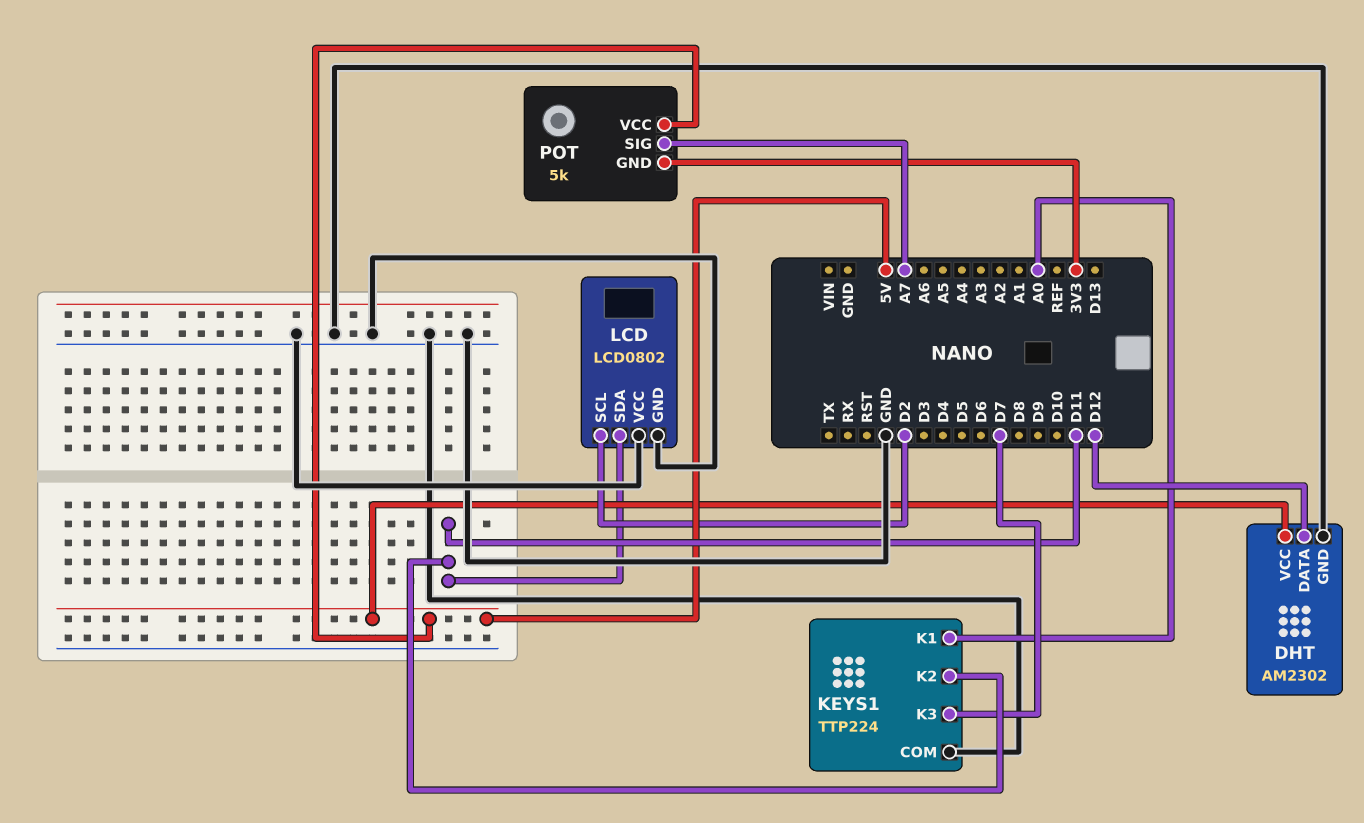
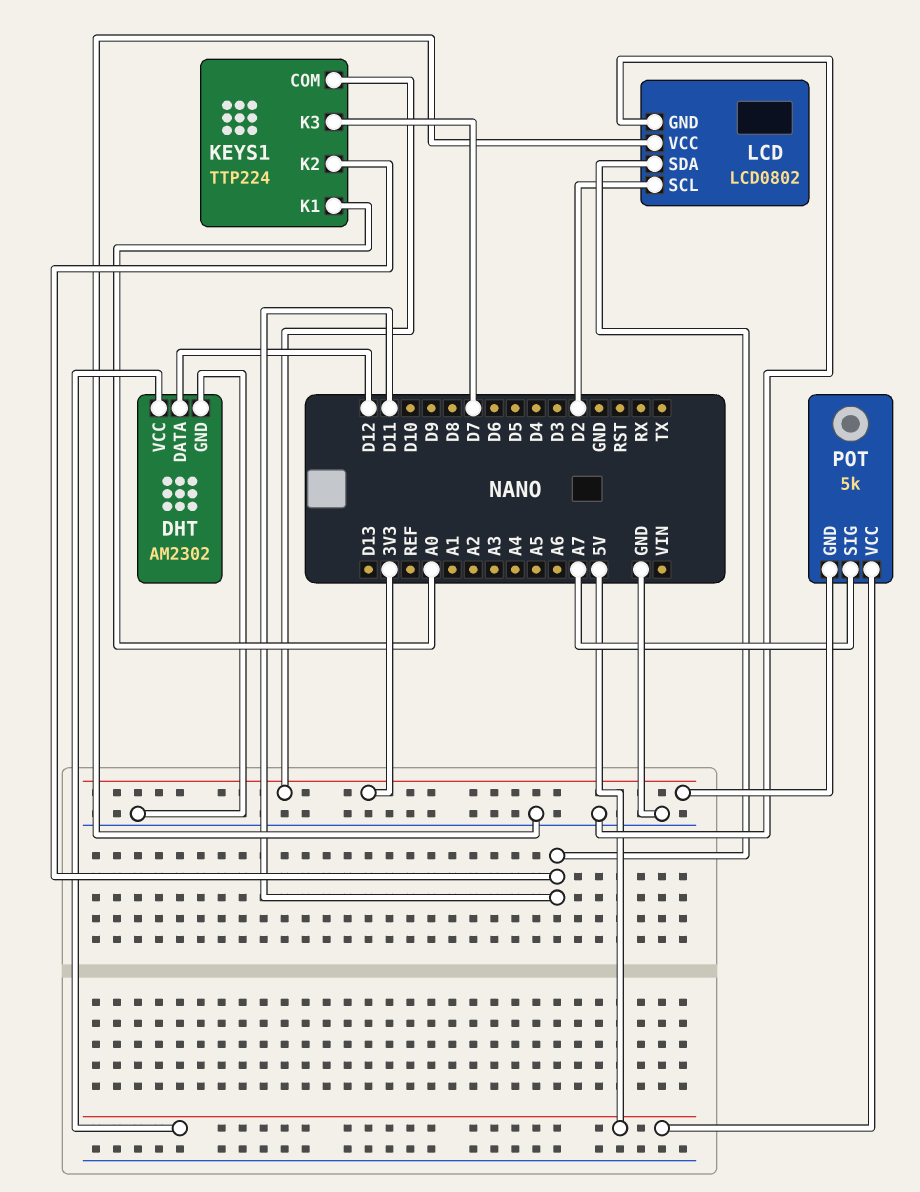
KEYS1 pin COM: GND -> 3V3

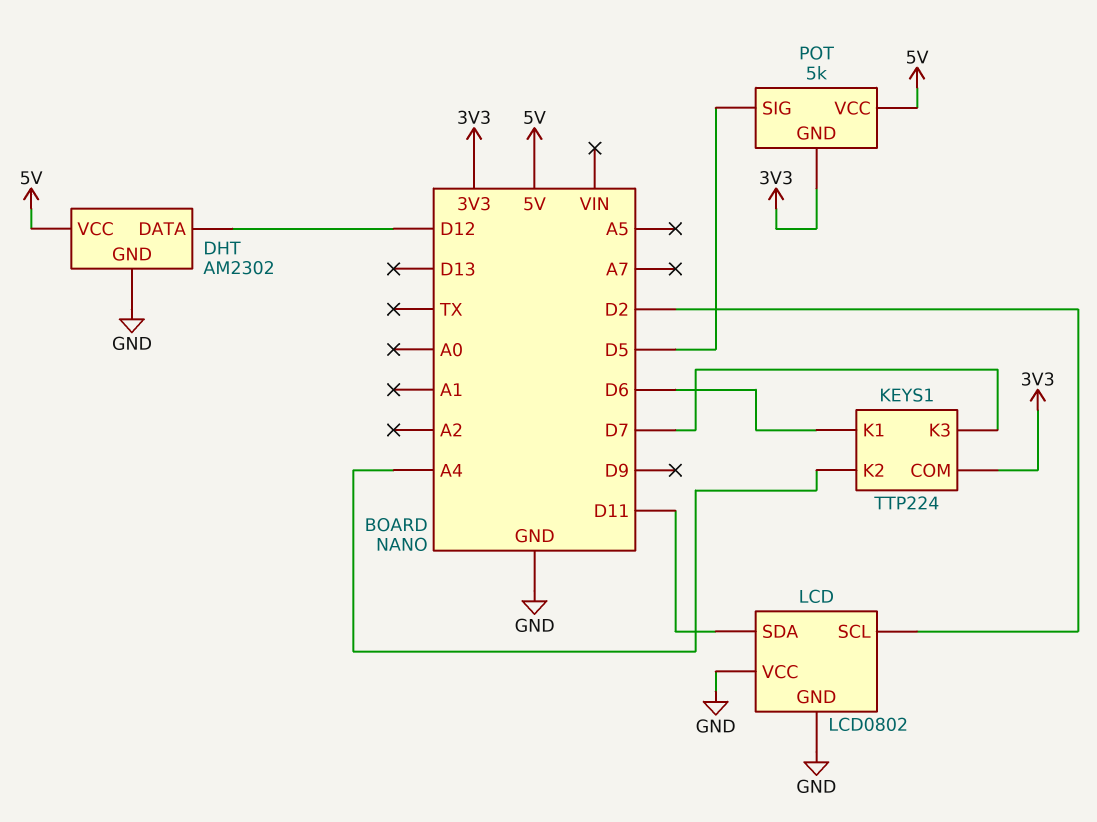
KEYS1 pin K1: A0 -> D6
KEYS1 pin K2: D11 -> A4
POT pin SIG: A7 -> D5

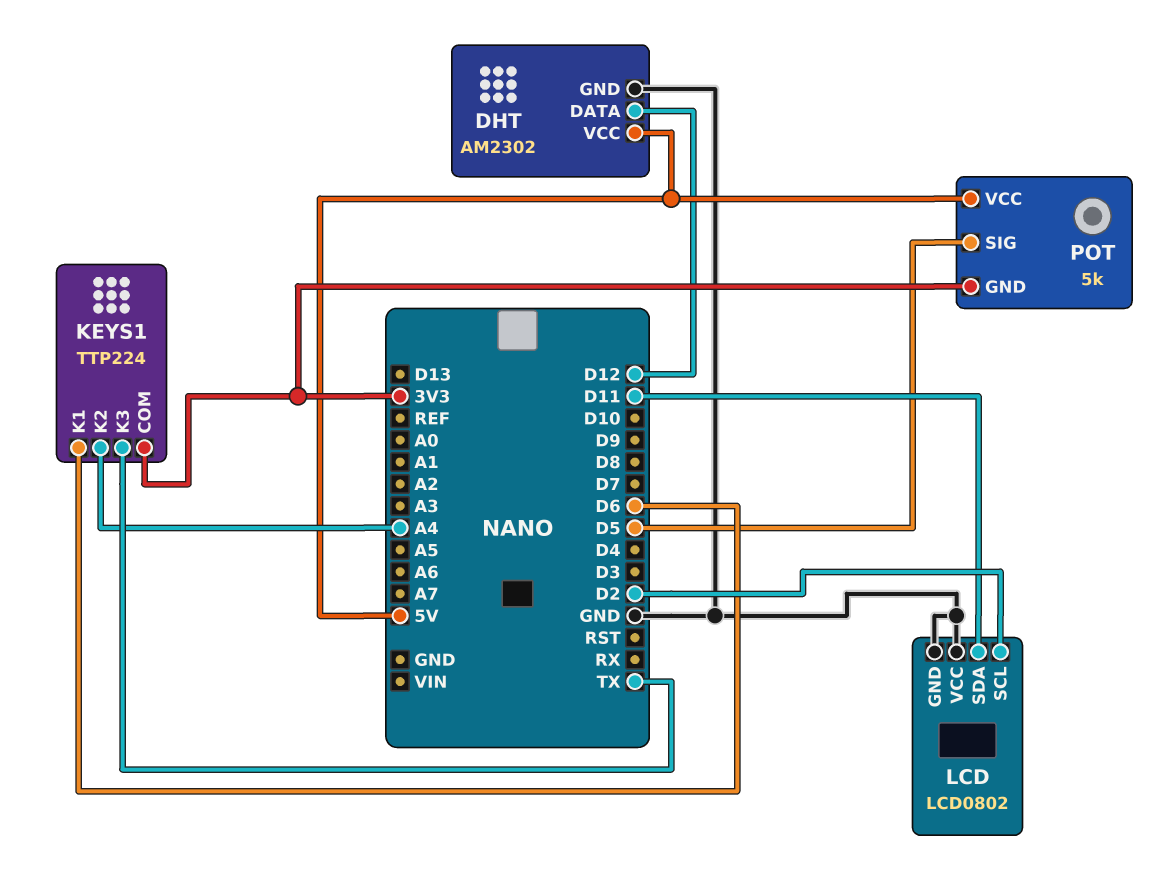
KEYS1 pin K3: D7 -> TX

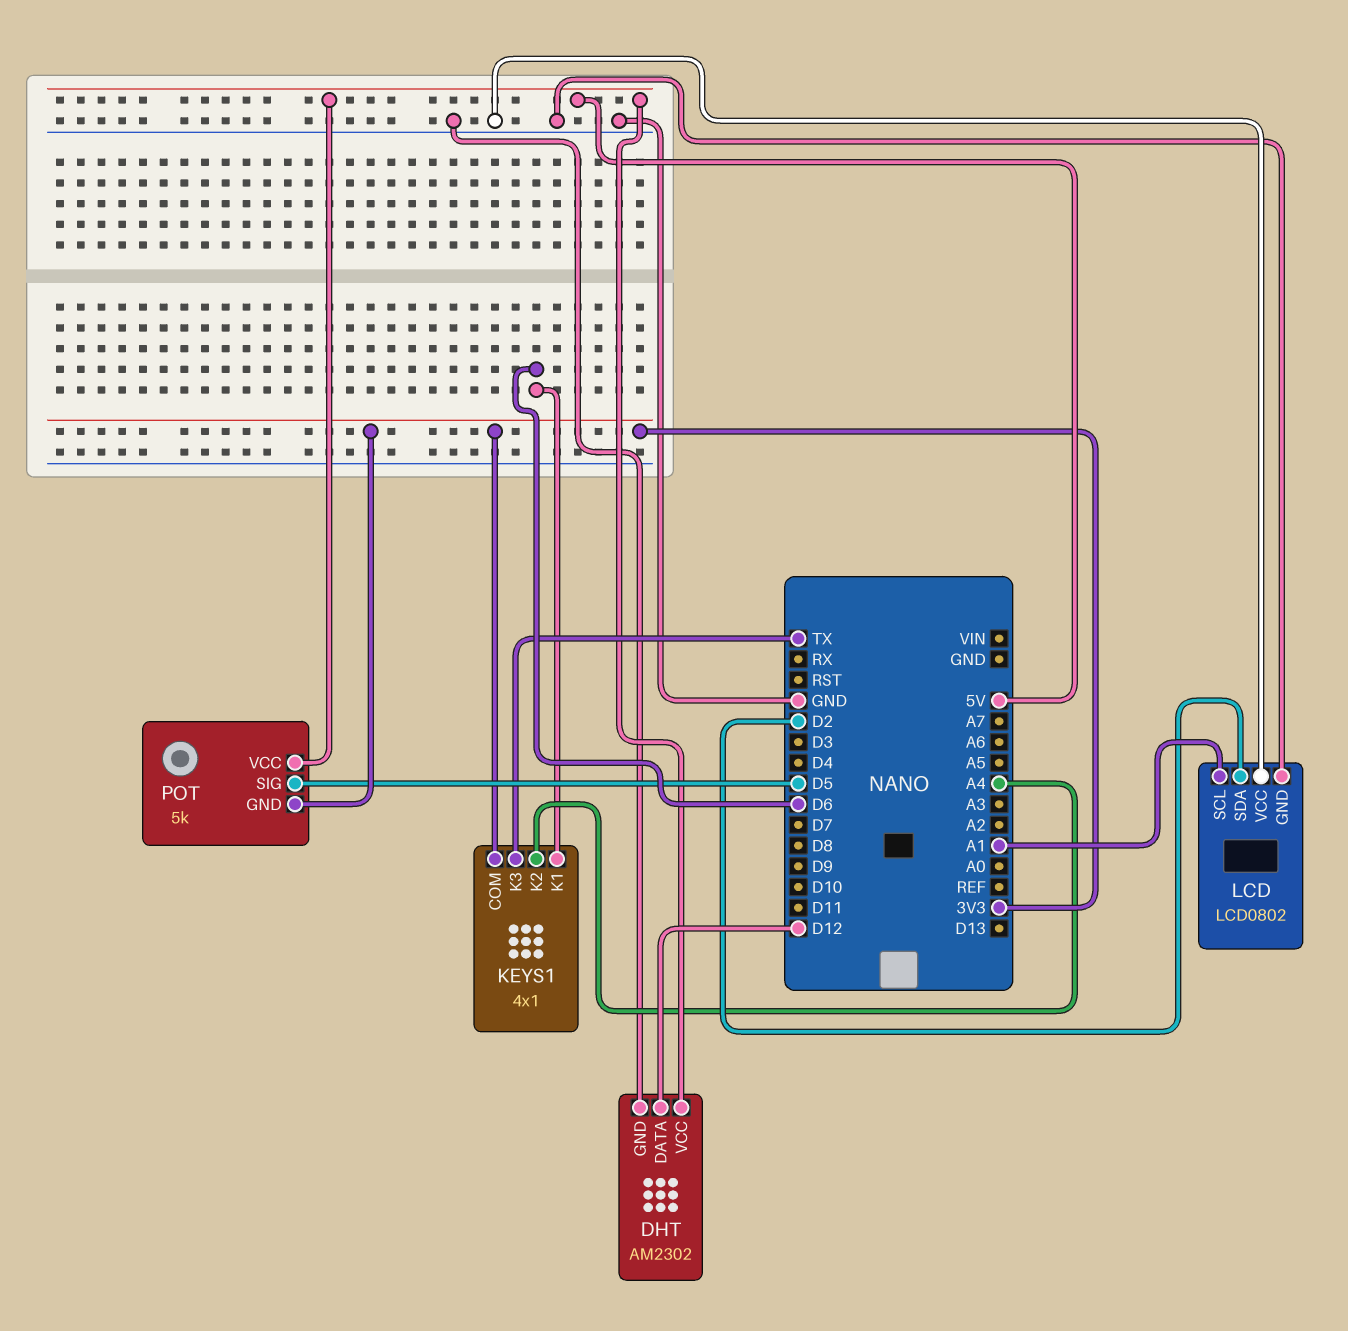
KEYS1: TTP224 -> 4x1
LCD pin SCL: D2 -> A1
LCD pin SDA: D11 -> D2

